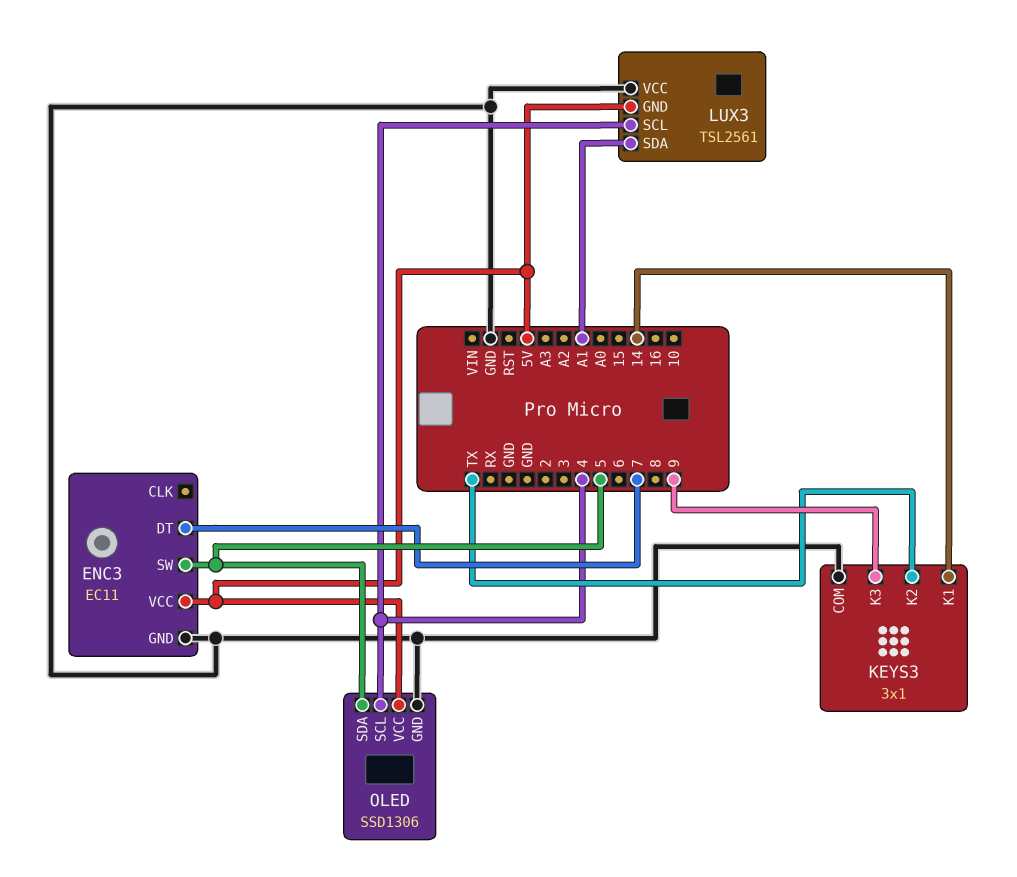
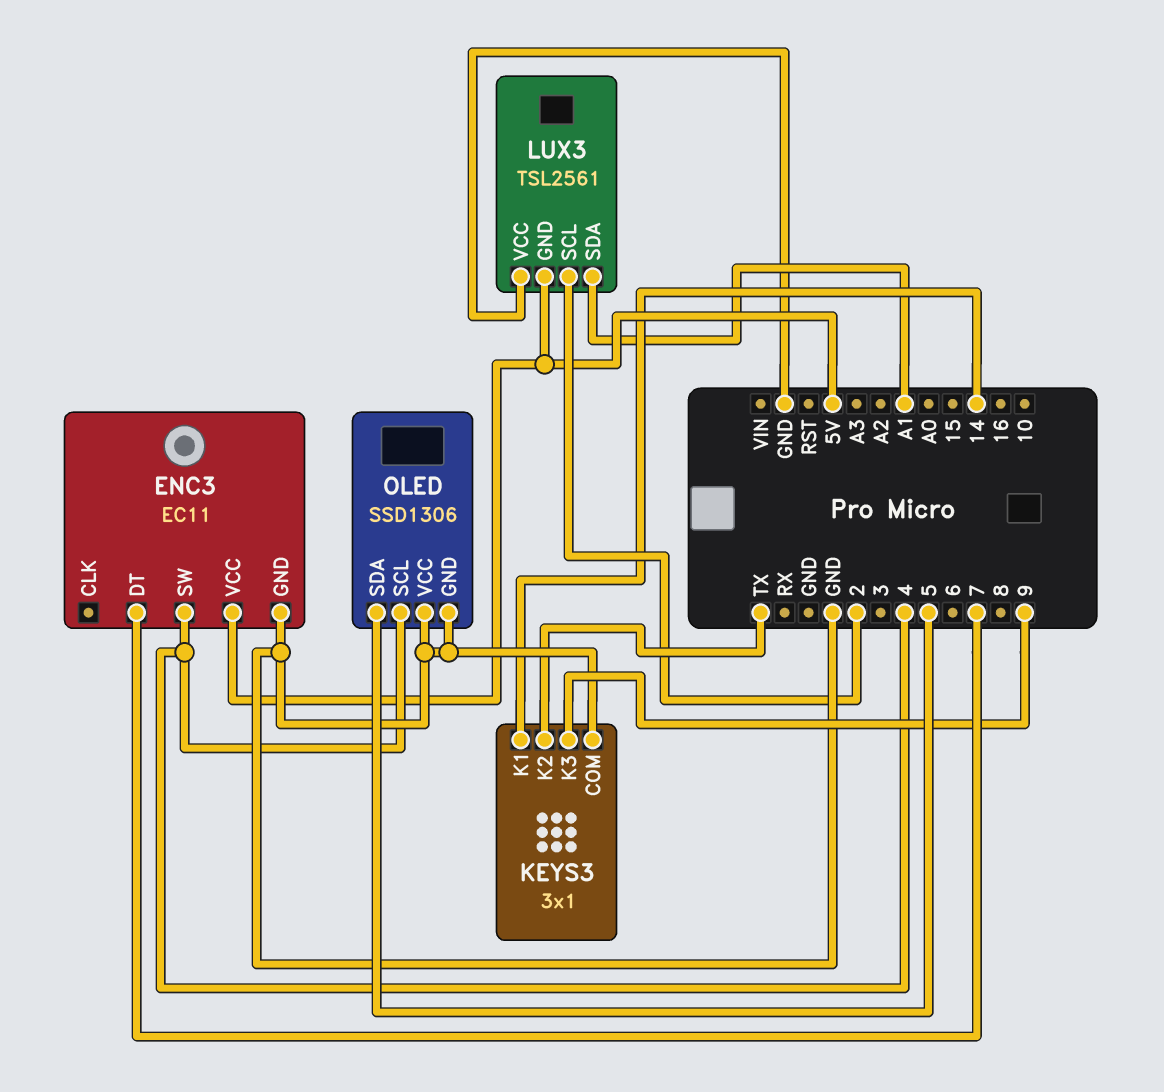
ENC3 pin SW: 5 -> 4
LUX3 pin SCL: 4 -> 2
OLED pin VCC: 5V -> GND

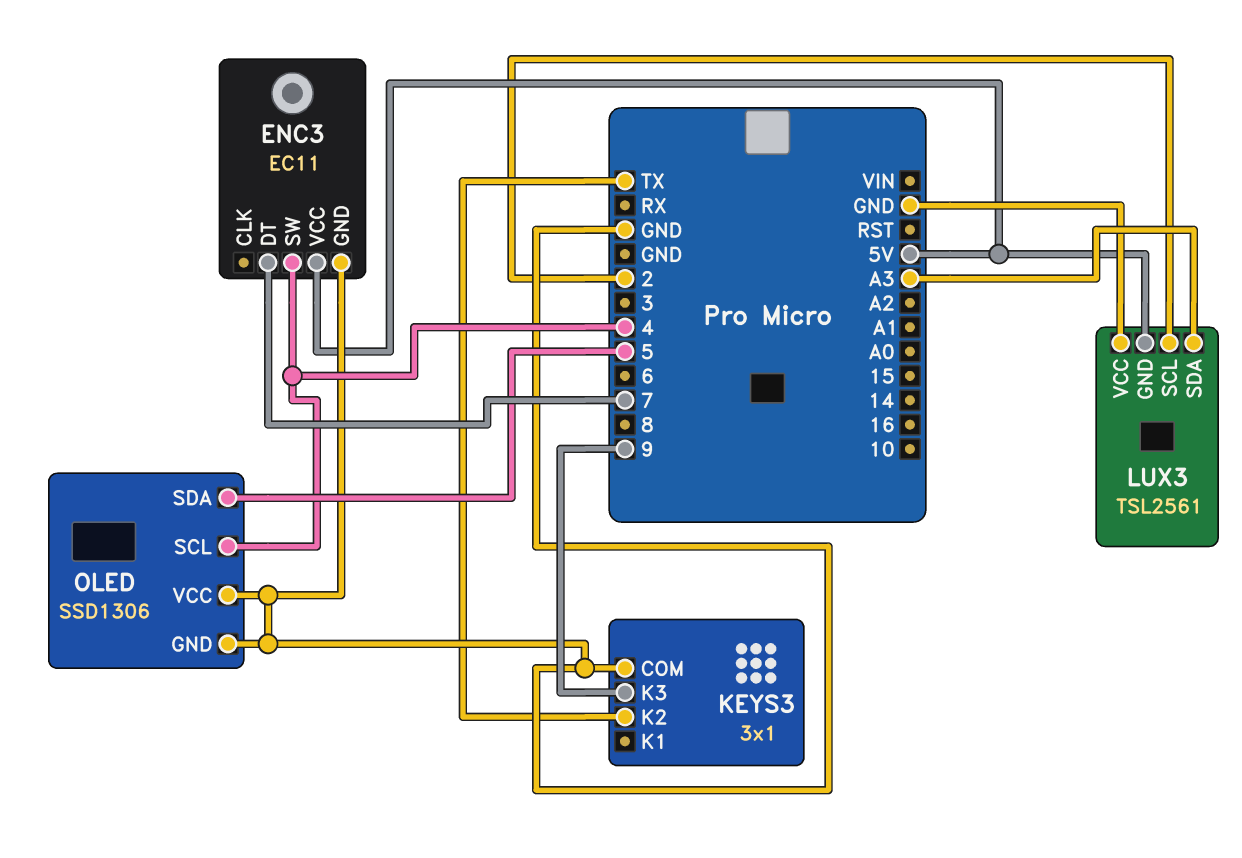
KEYS3 pin K1: 14 -> none
LUX3 pin SDA: A1 -> A3

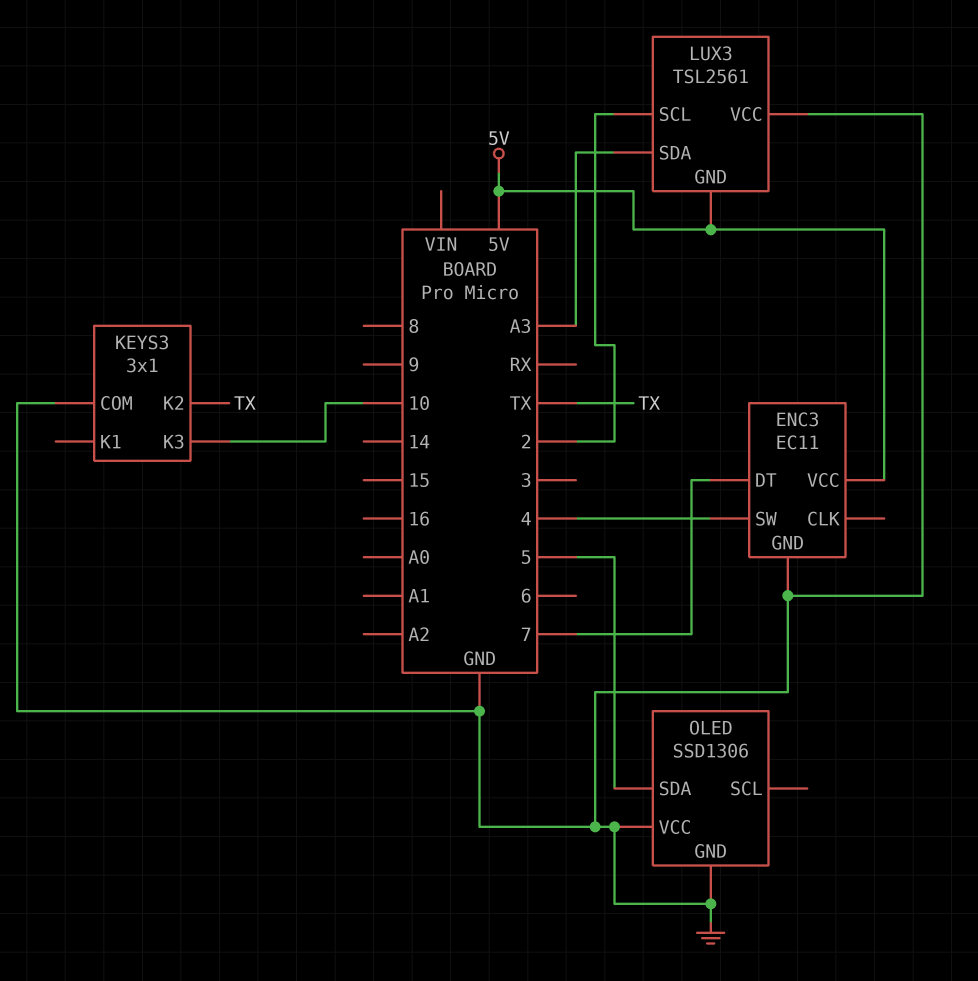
KEYS3 pin K3: 9 -> 10
OLED pin SCL: 4 -> none

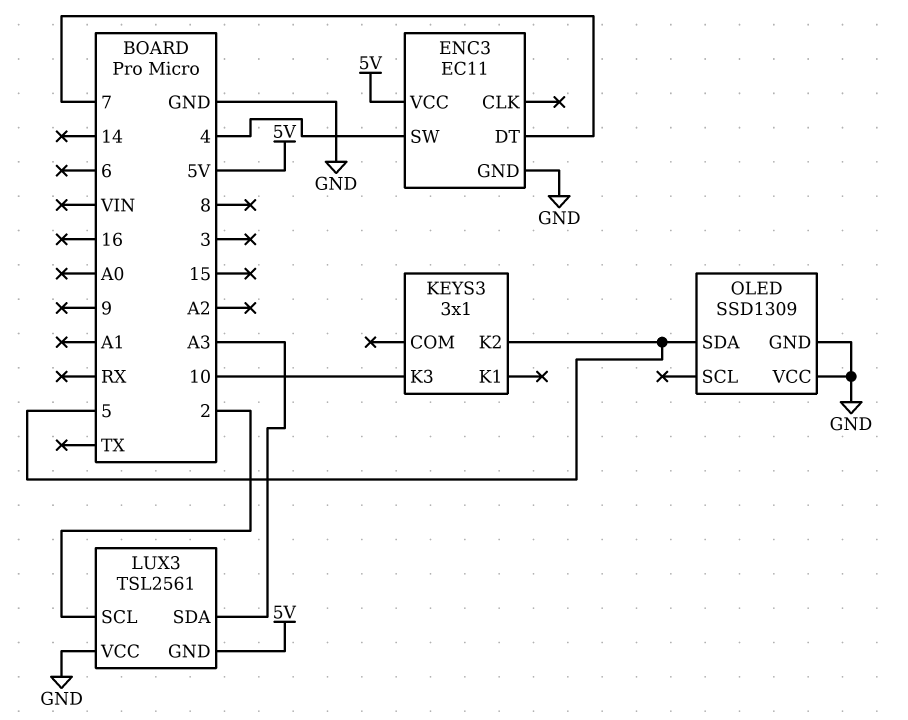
KEYS3 pin COM: GND -> none
KEYS3 pin K2: TX -> 5
OLED: SSD1306 -> SSD1309

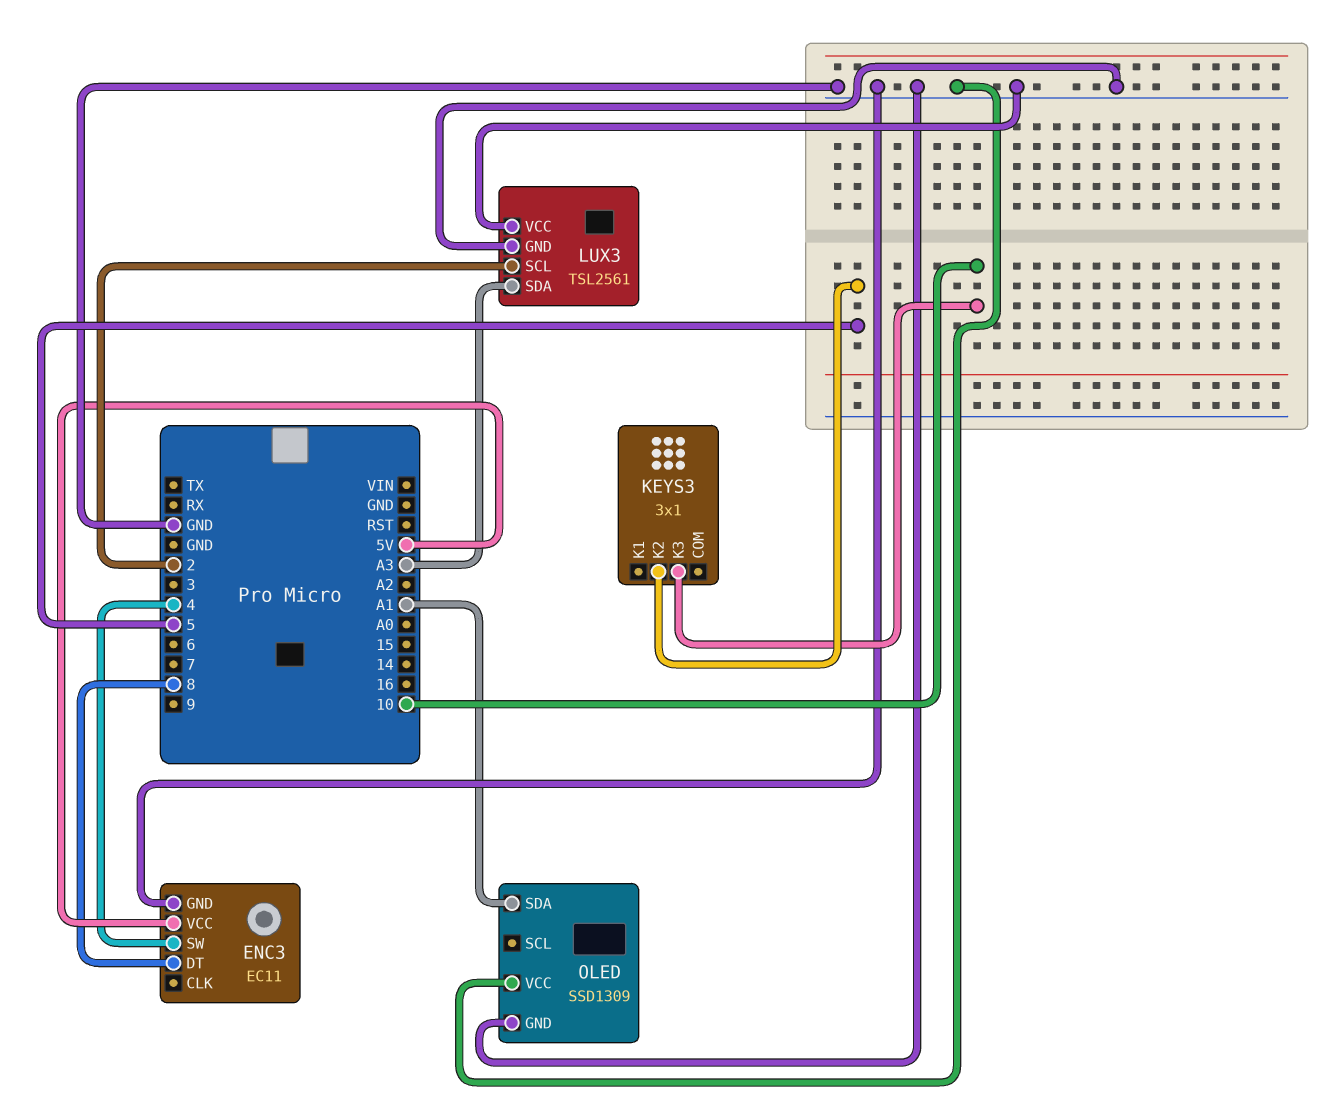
ENC3 pin DT: 7 -> 8
LUX3 pin GND: 5V -> GND
OLED pin SDA: 5 -> A1

